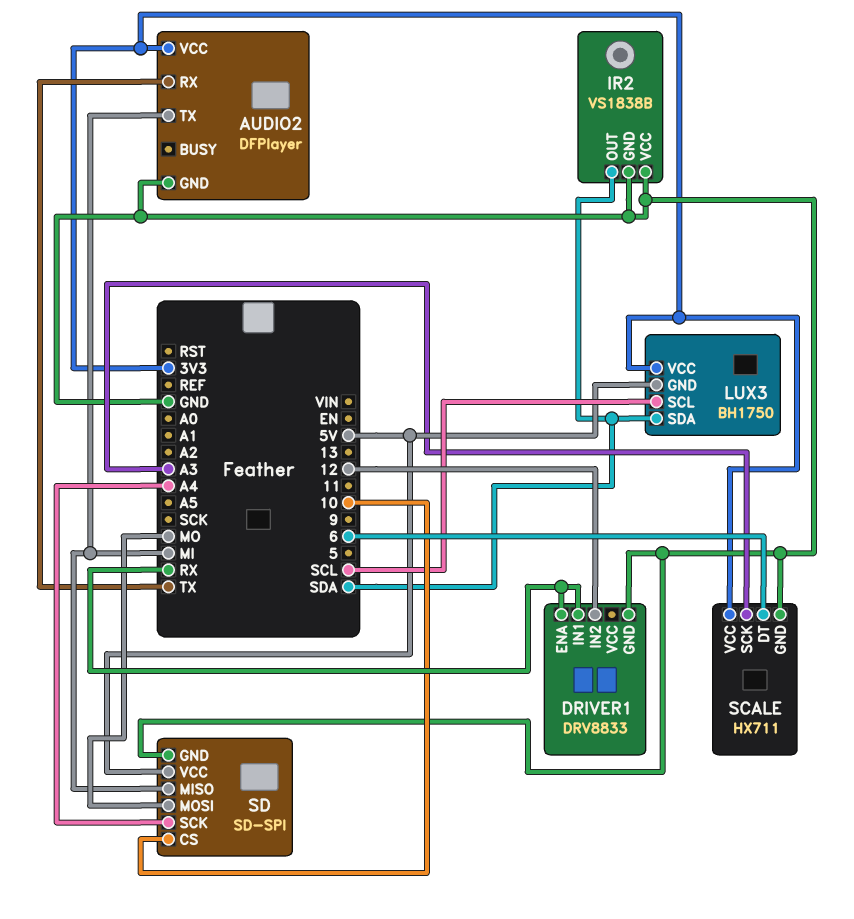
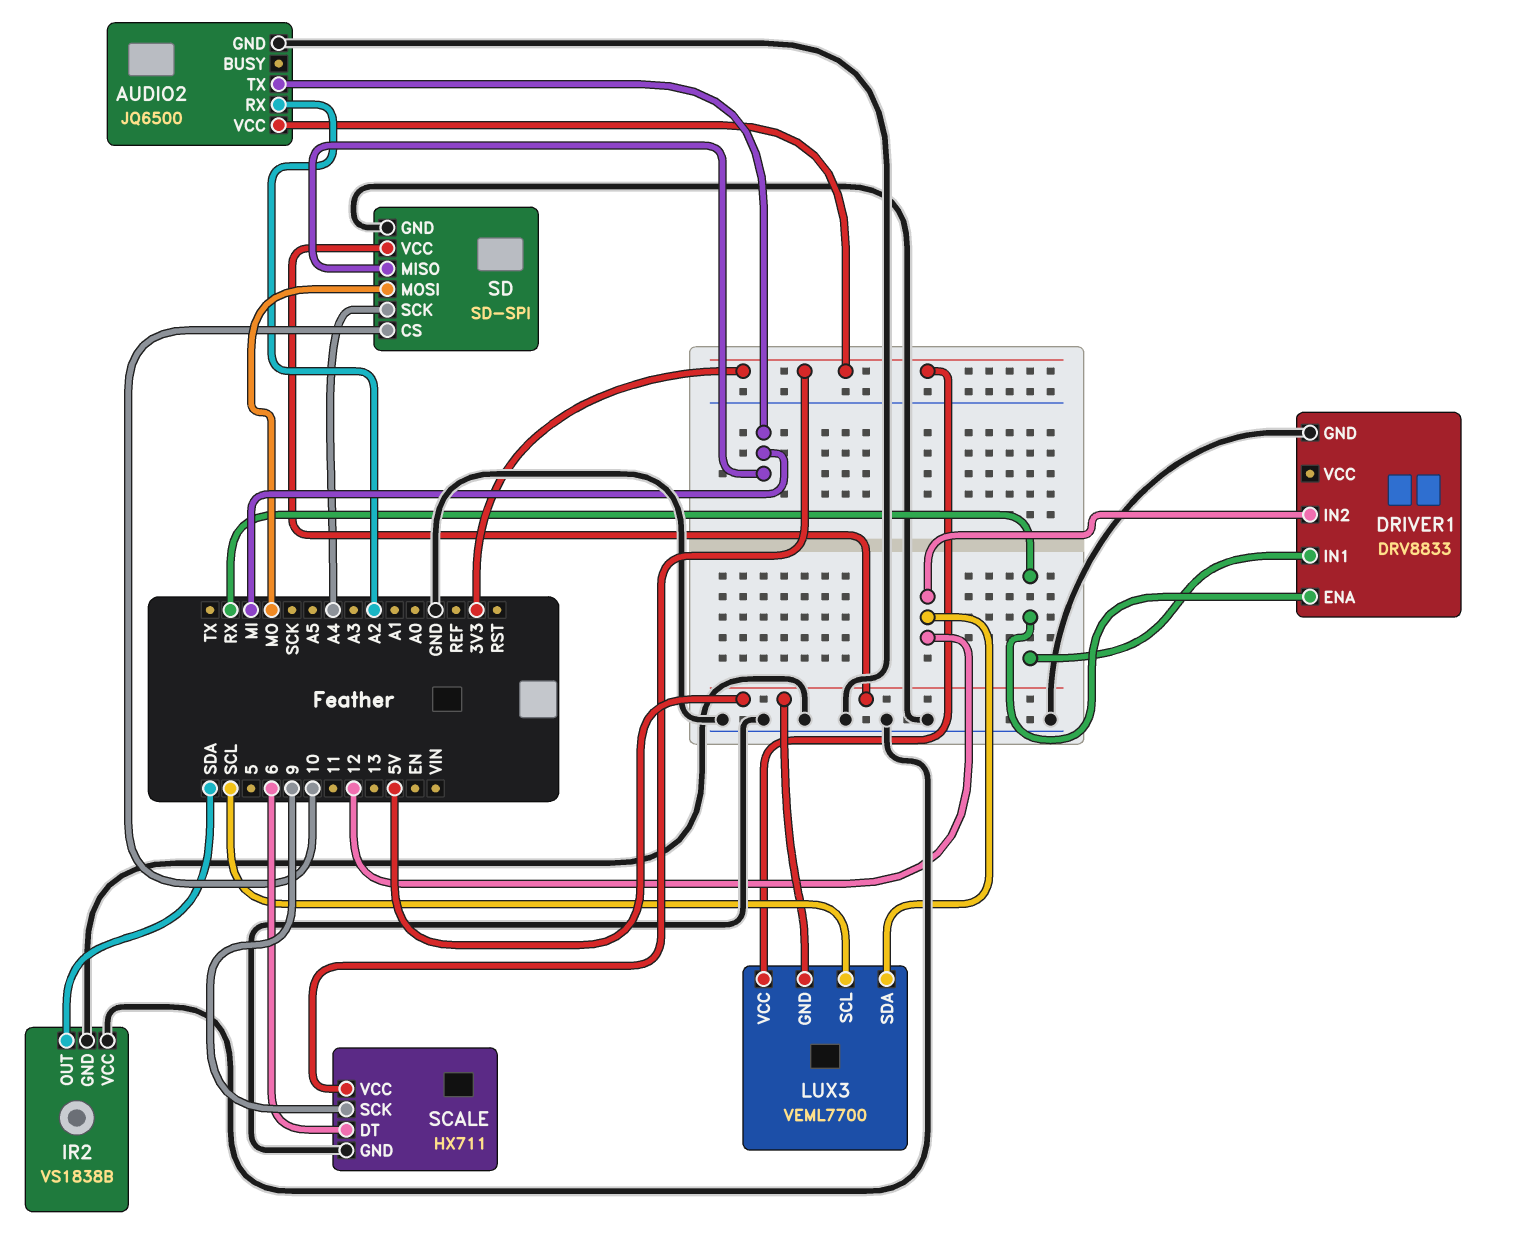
AUDIO2: DFPlayer -> JQ6500
AUDIO2 pin RX: TX -> A2
LUX3: BH1750 -> VEML7700
LUX3 pin SDA: SDA -> 12
SCALE pin SCK: A3 -> 9

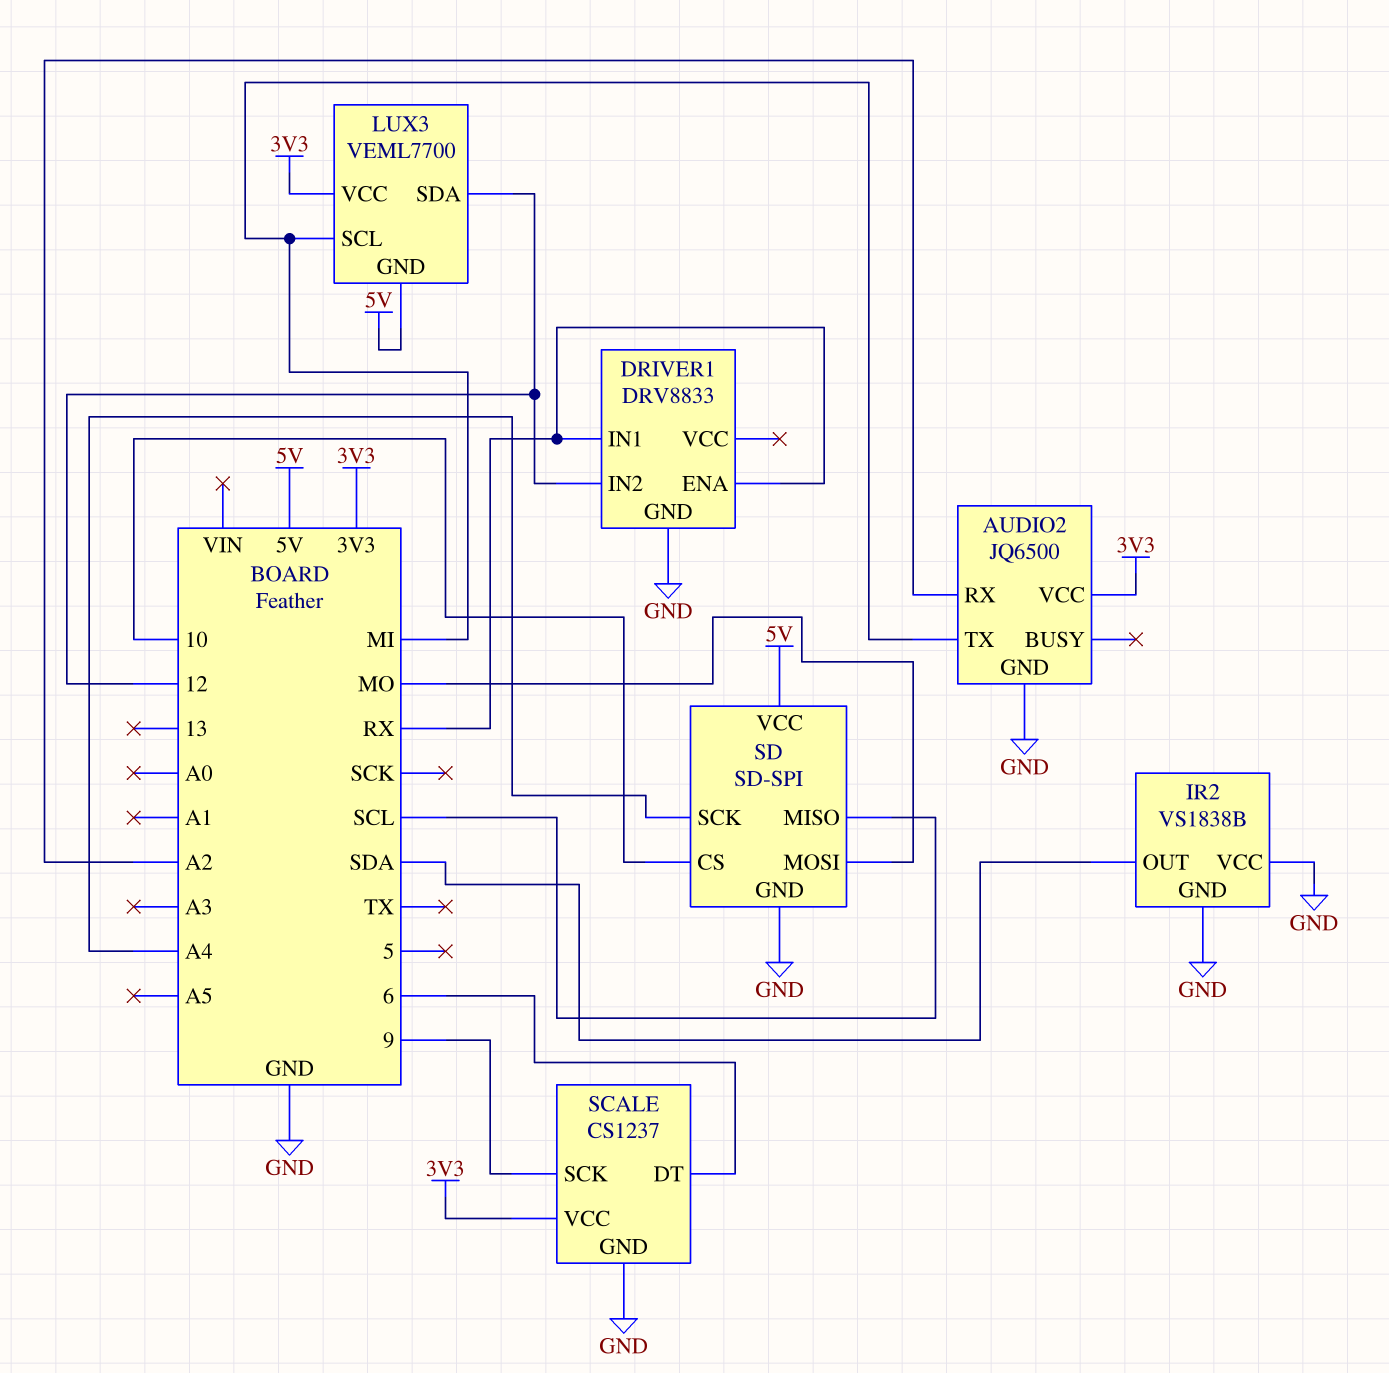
LUX3 pin SCL: SCL -> MI
SCALE: HX711 -> CS1237
SD pin MISO: MI -> SCL

